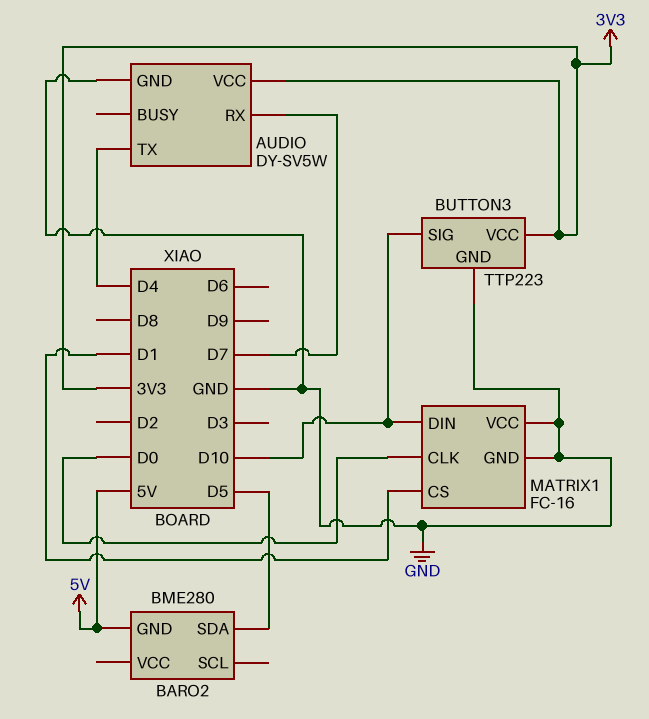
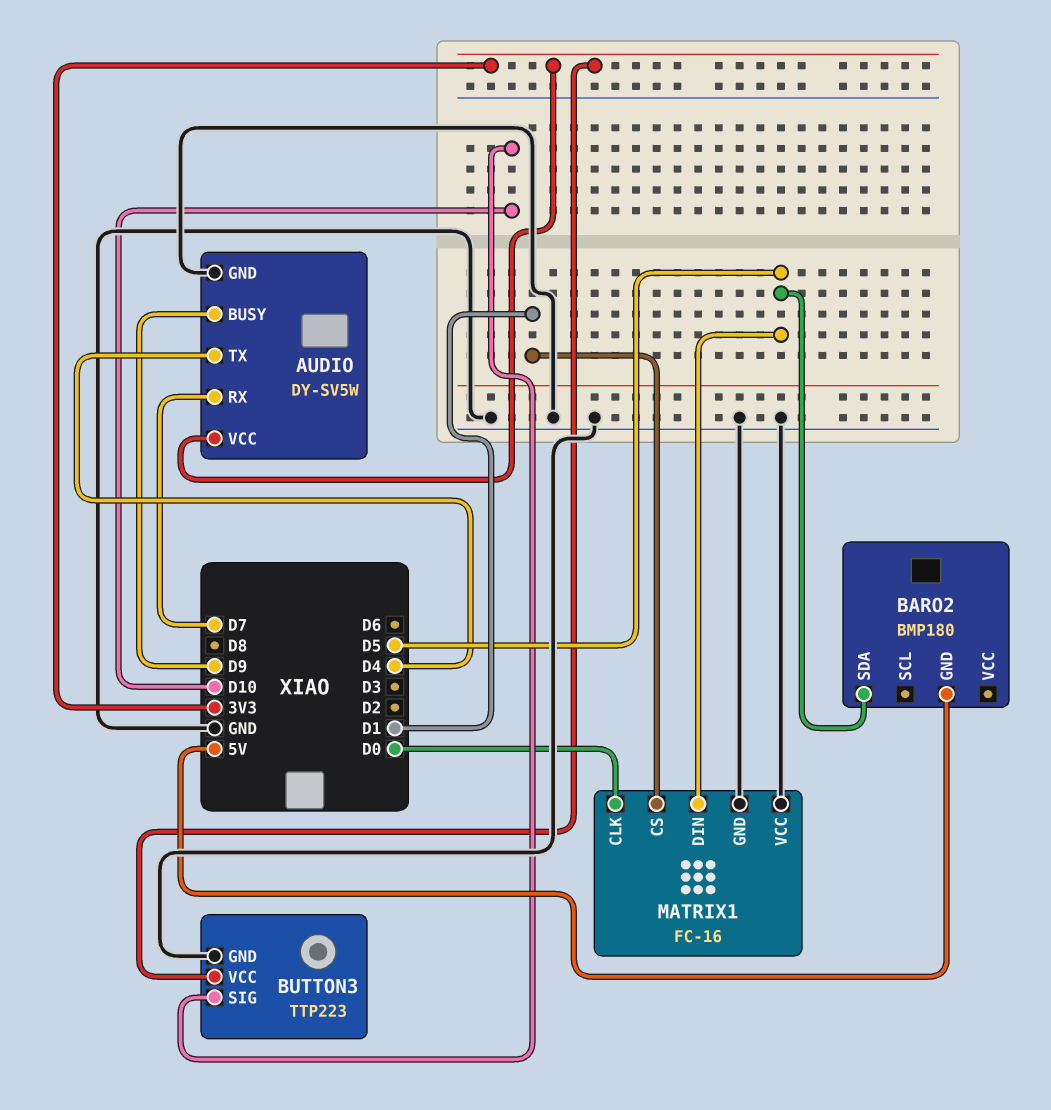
AUDIO pin BUSY: none -> D9
BARO2: BME280 -> BMP180
MATRIX1 pin DIN: D10 -> D5

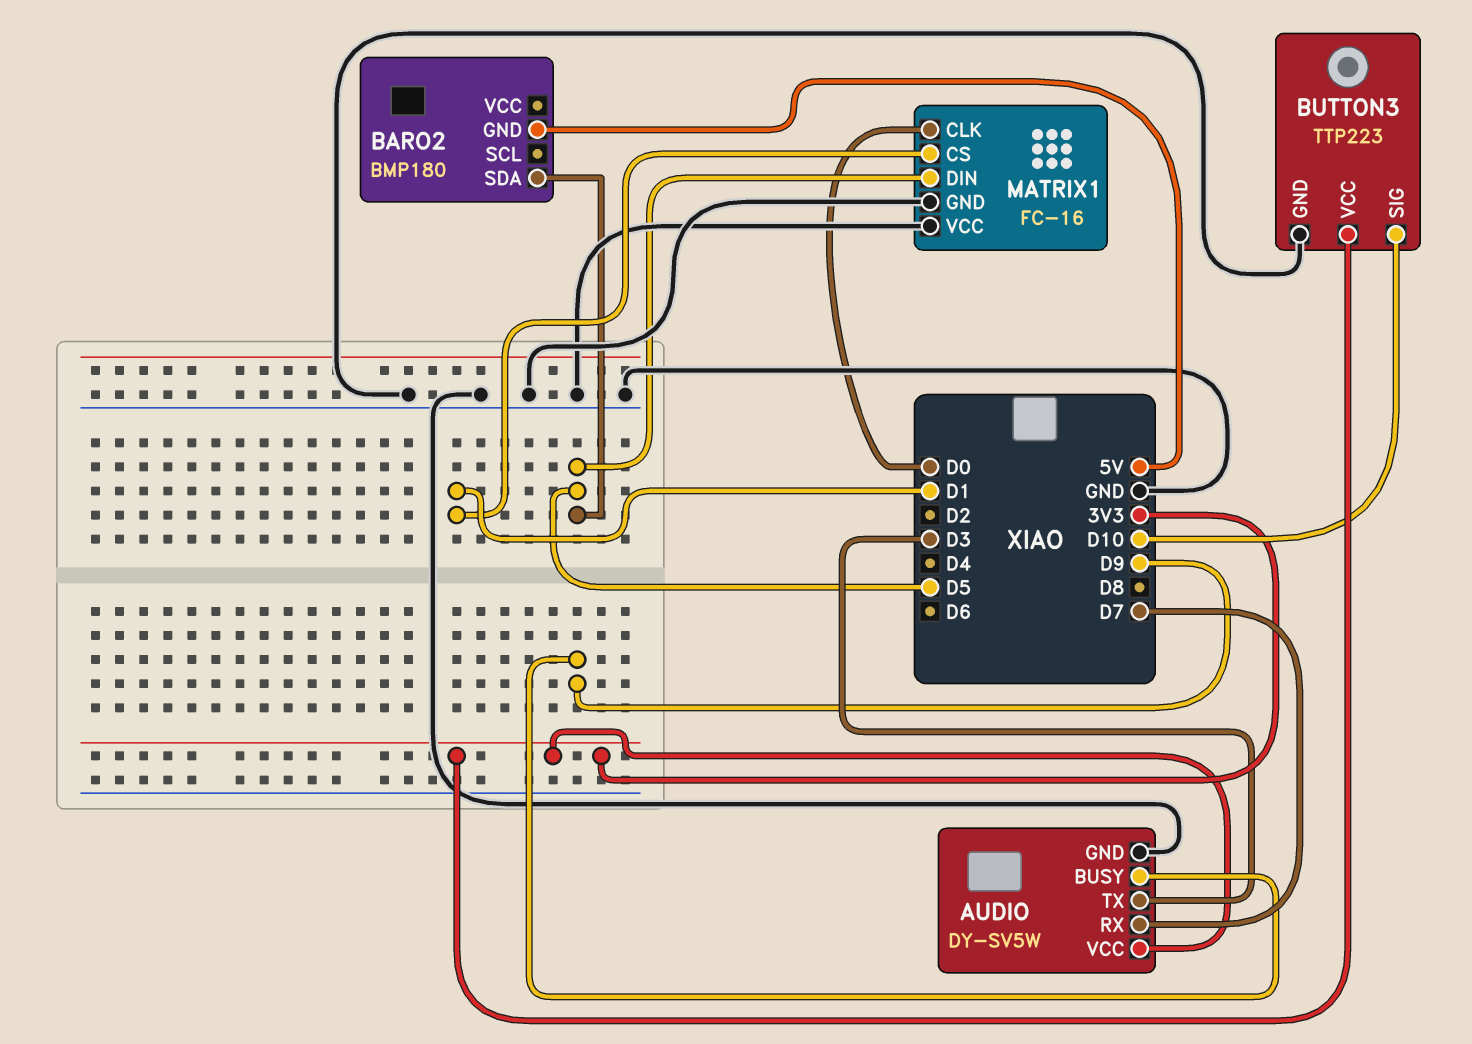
AUDIO pin TX: D4 -> D3

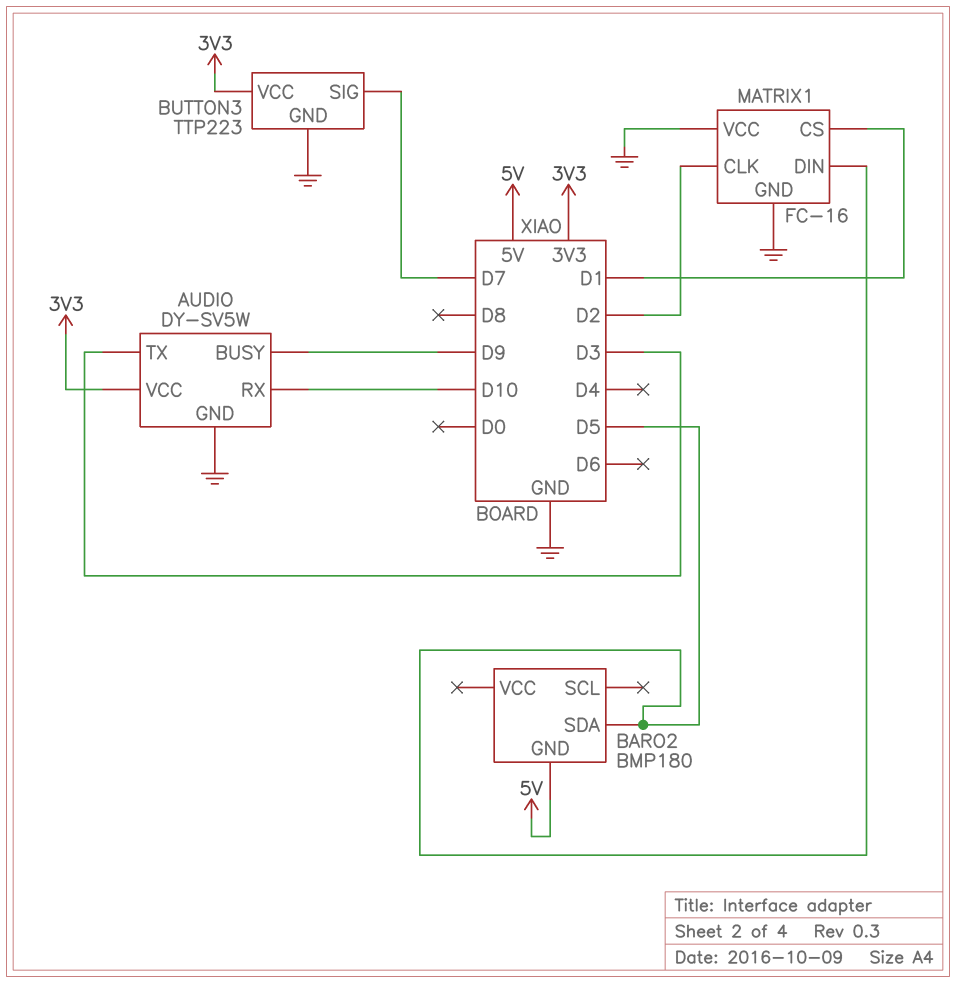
AUDIO pin RX: D7 -> D10
BUTTON3 pin SIG: D10 -> D7
MATRIX1 pin CLK: D0 -> D2

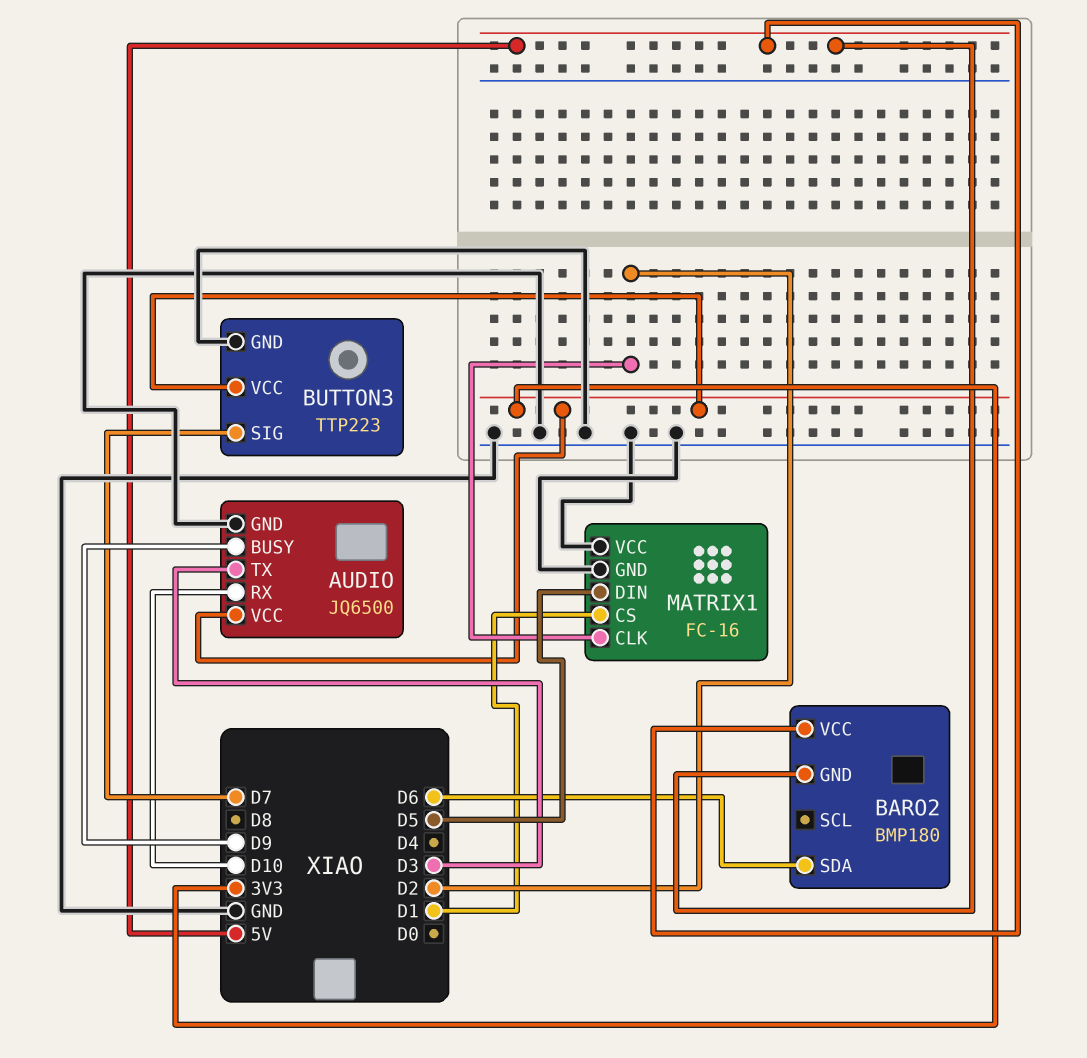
AUDIO: DY-SV5W -> JQ6500
BARO2 pin SDA: D5 -> D6
BARO2 pin VCC: none -> 5V

